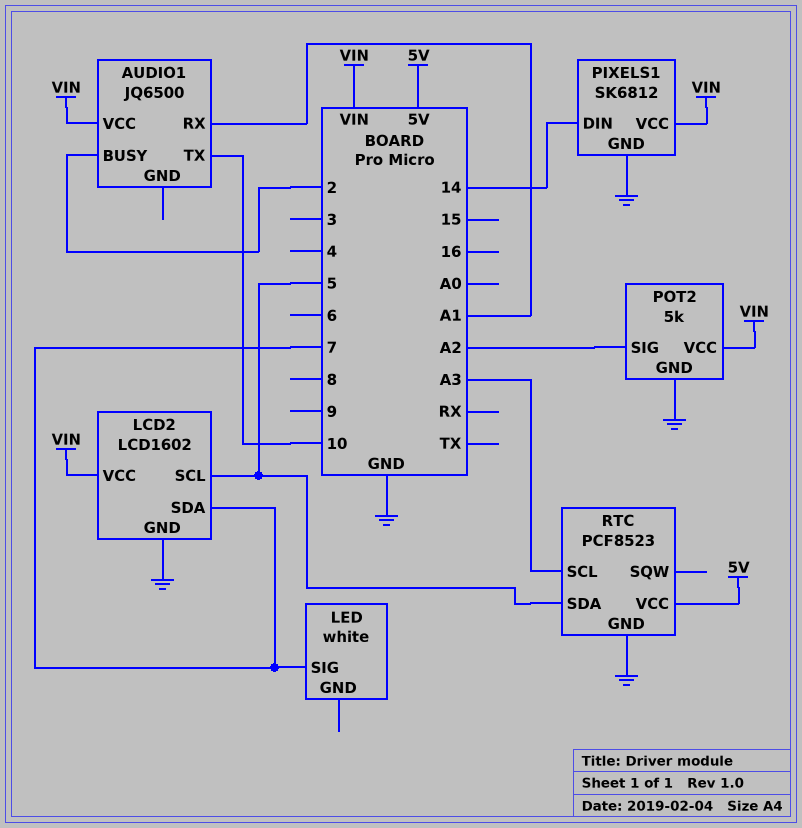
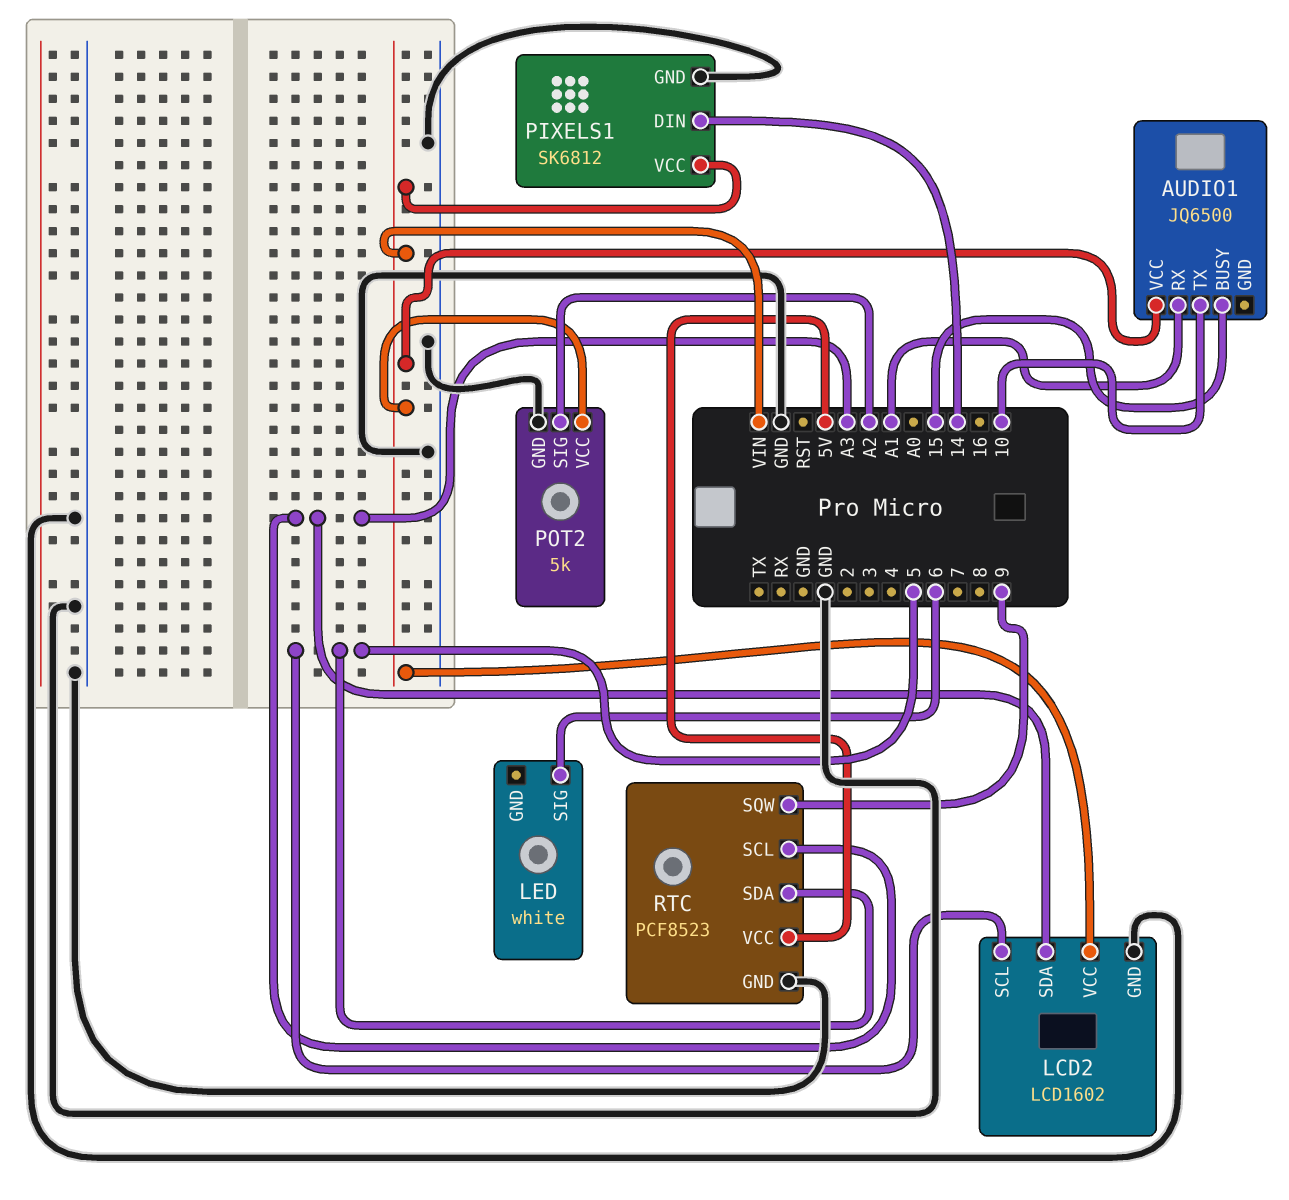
AUDIO1 pin BUSY: 2 -> 15
LCD2 pin SDA: 7 -> A3
LED pin SIG: 7 -> 6
RTC pin SQW: none -> 9

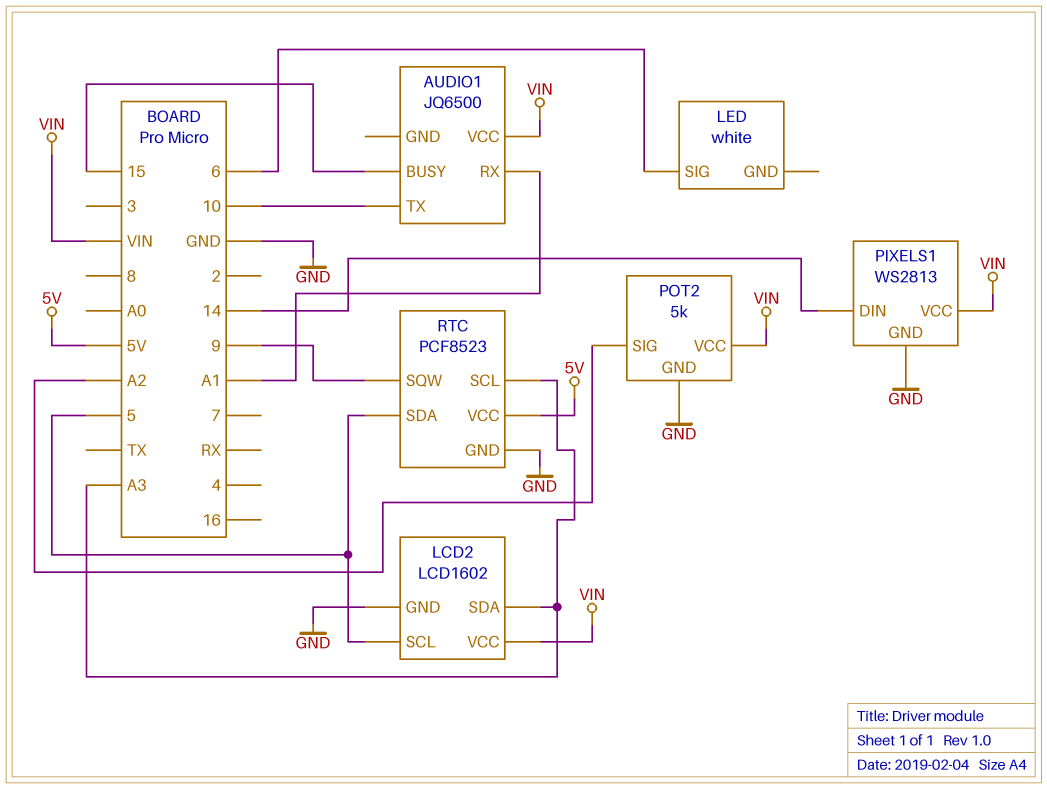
PIXELS1: SK6812 -> WS2813

